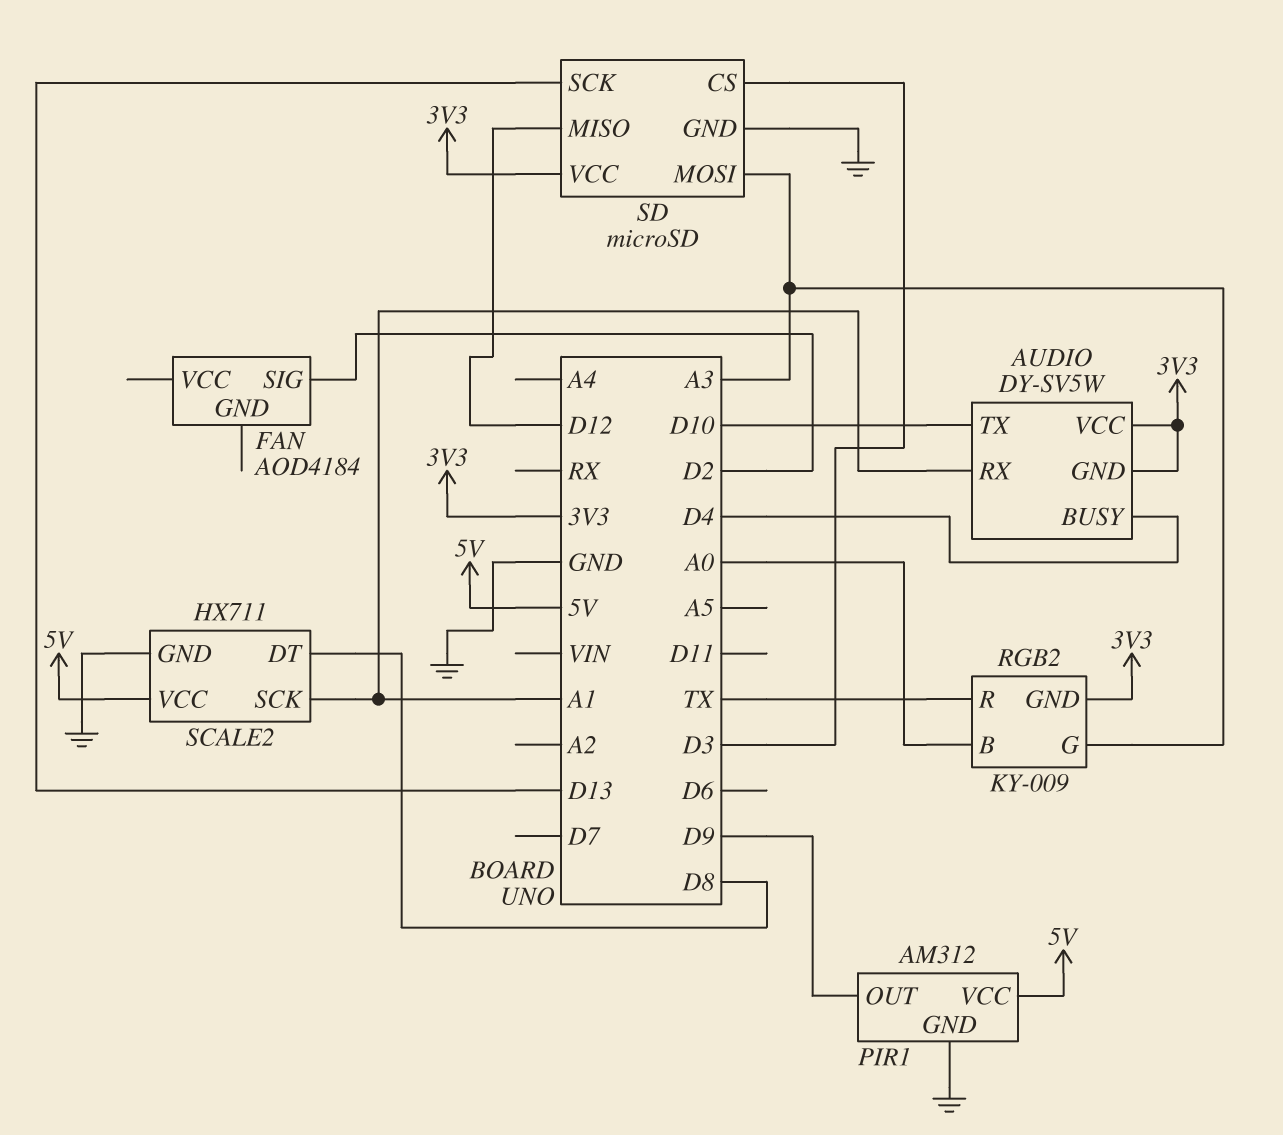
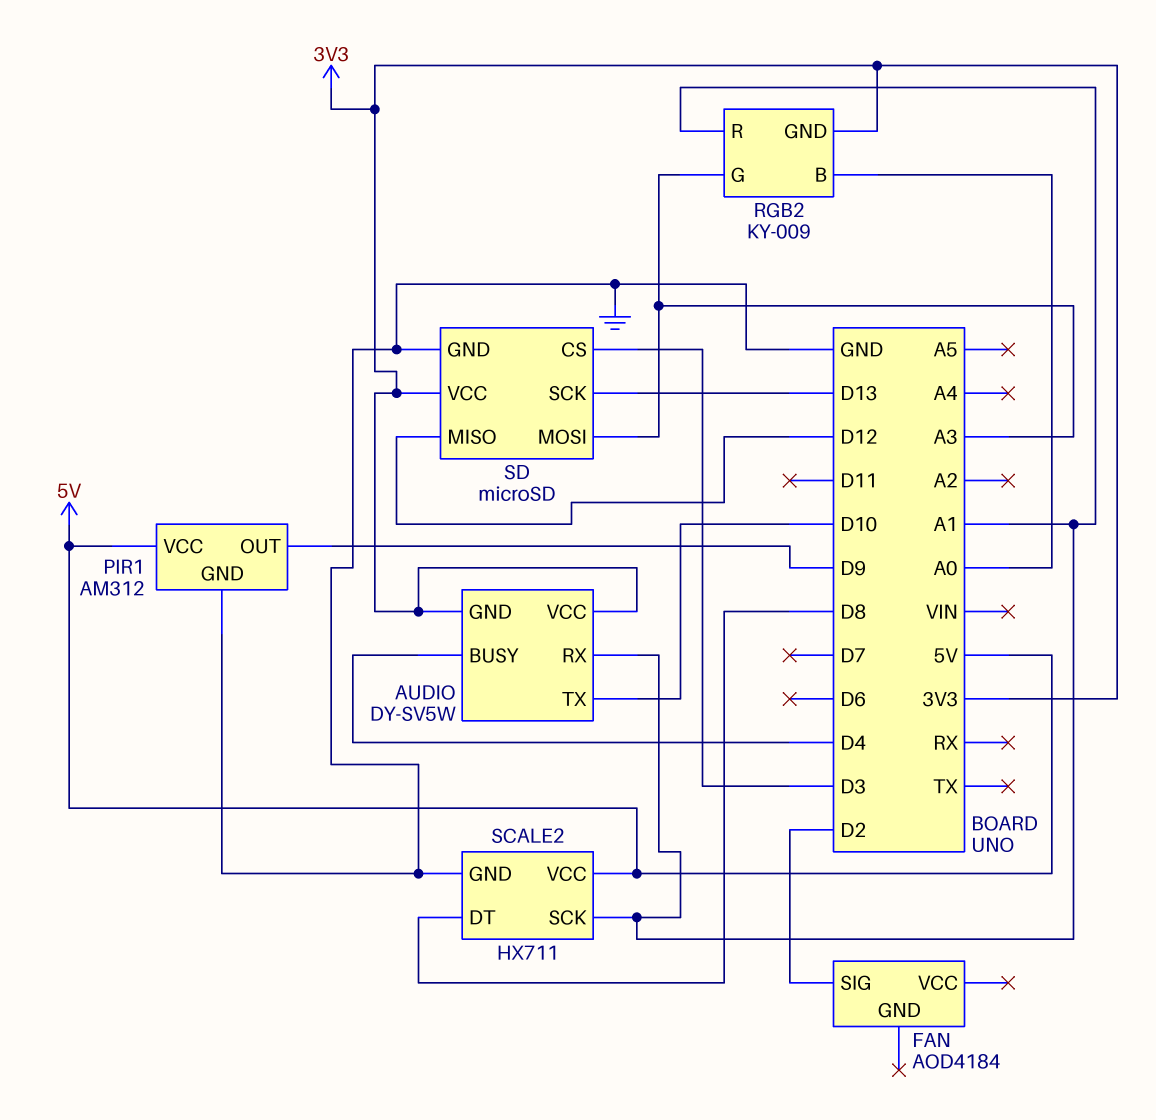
RGB2 pin R: TX -> A1

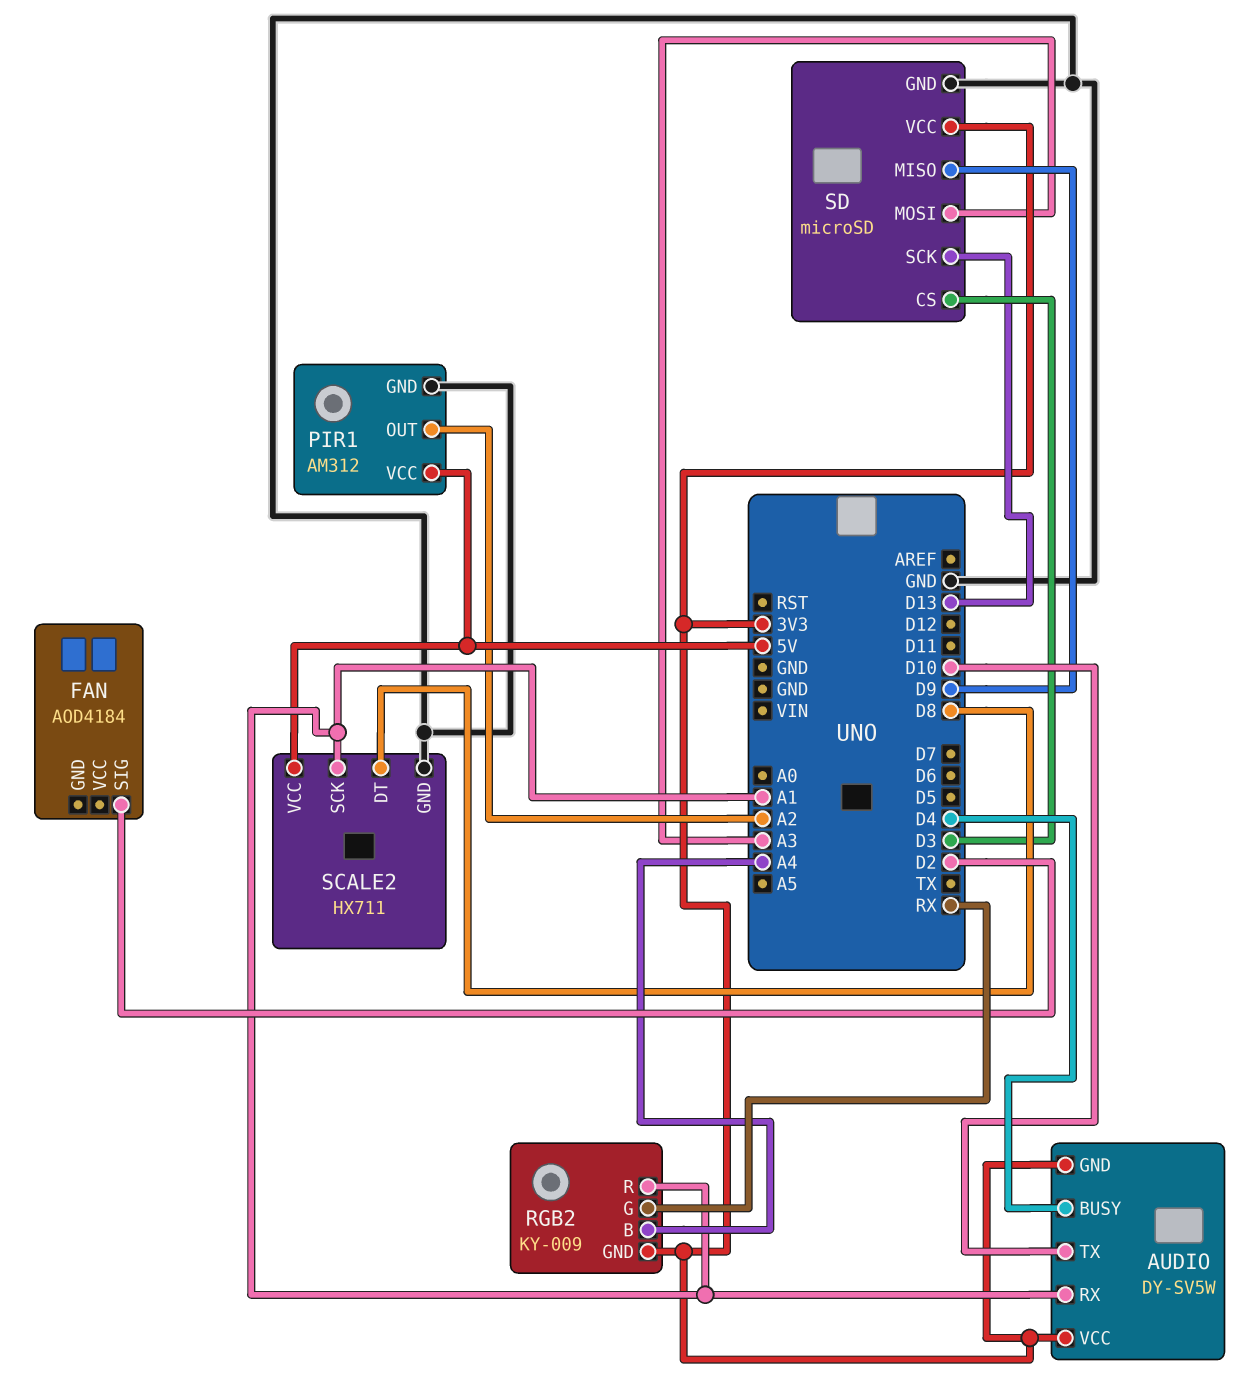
PIR1 pin OUT: D9 -> A2
RGB2 pin B: A0 -> A4
RGB2 pin G: A3 -> RX
SD pin MISO: D12 -> D9

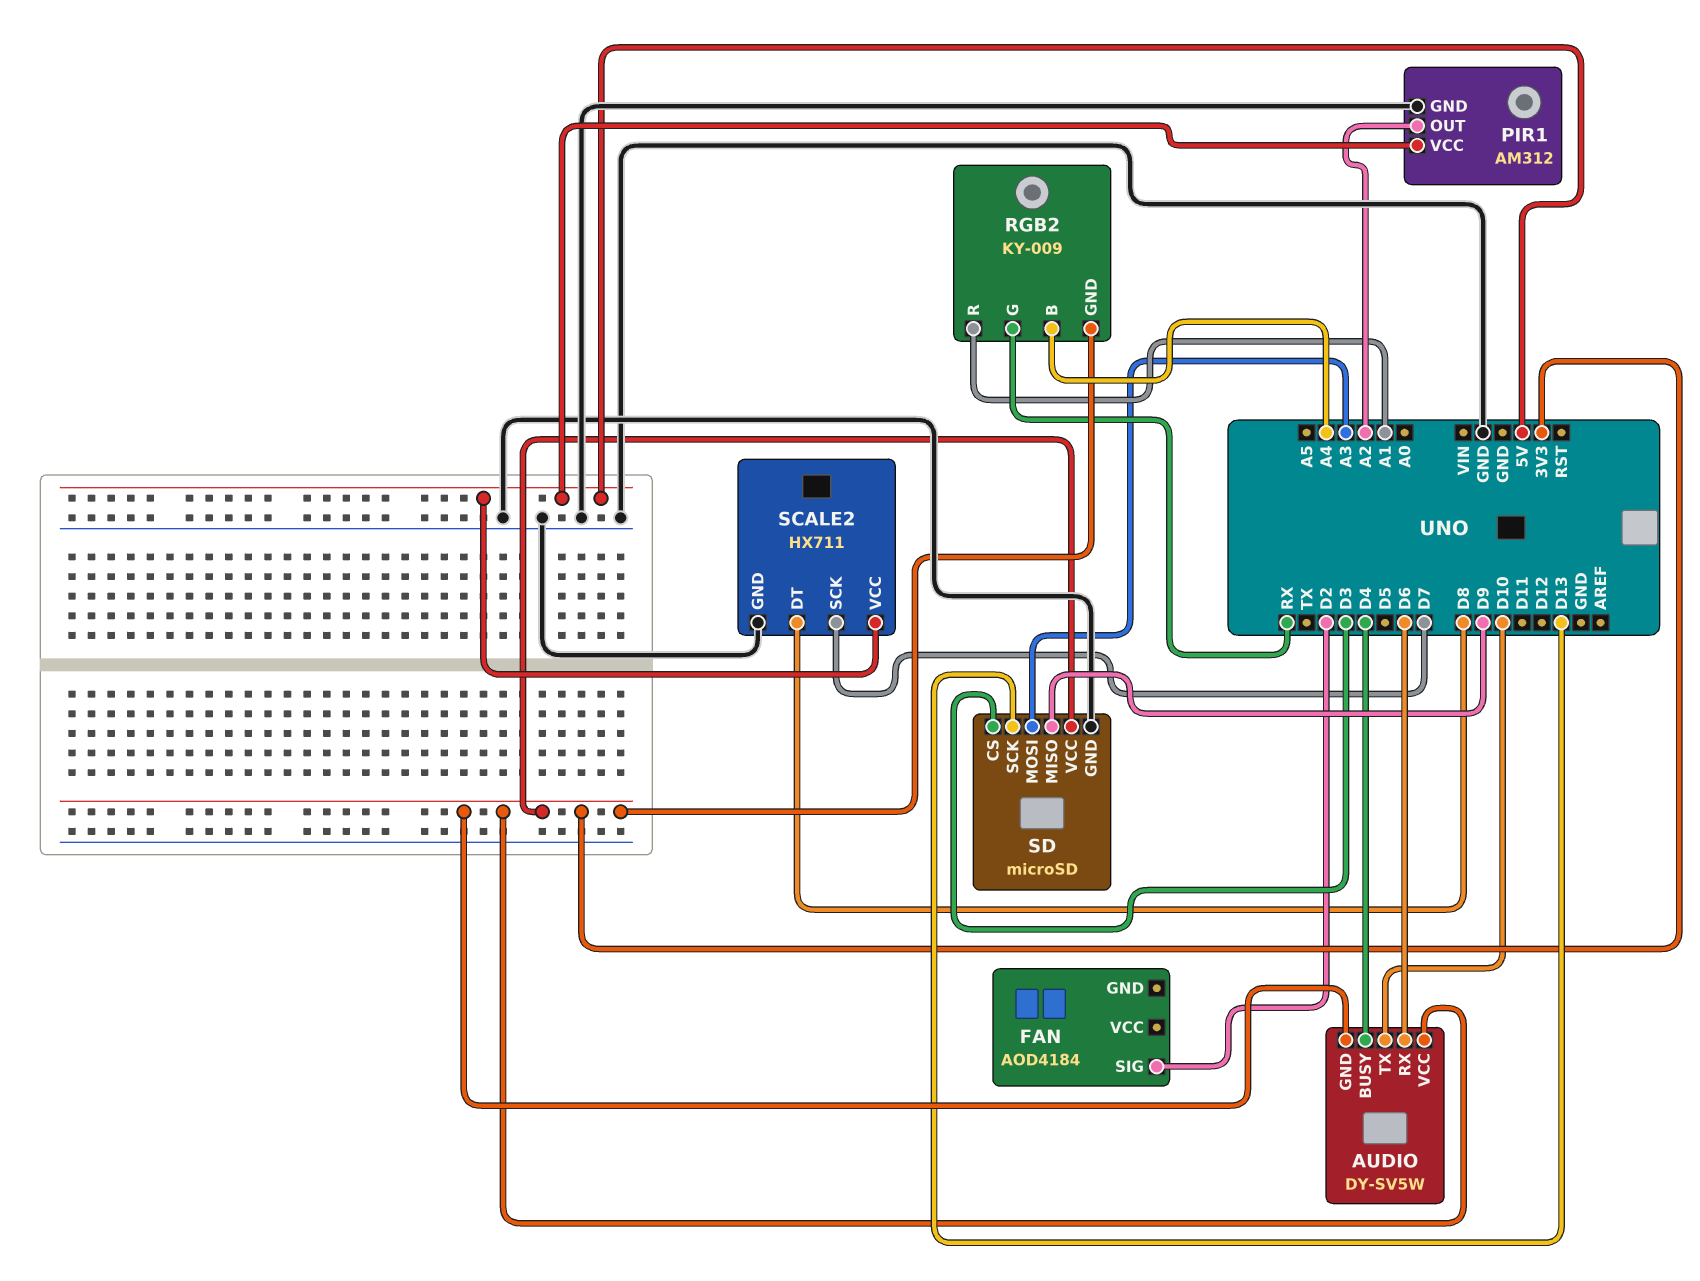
AUDIO pin RX: A1 -> D6
SCALE2 pin SCK: A1 -> D7

